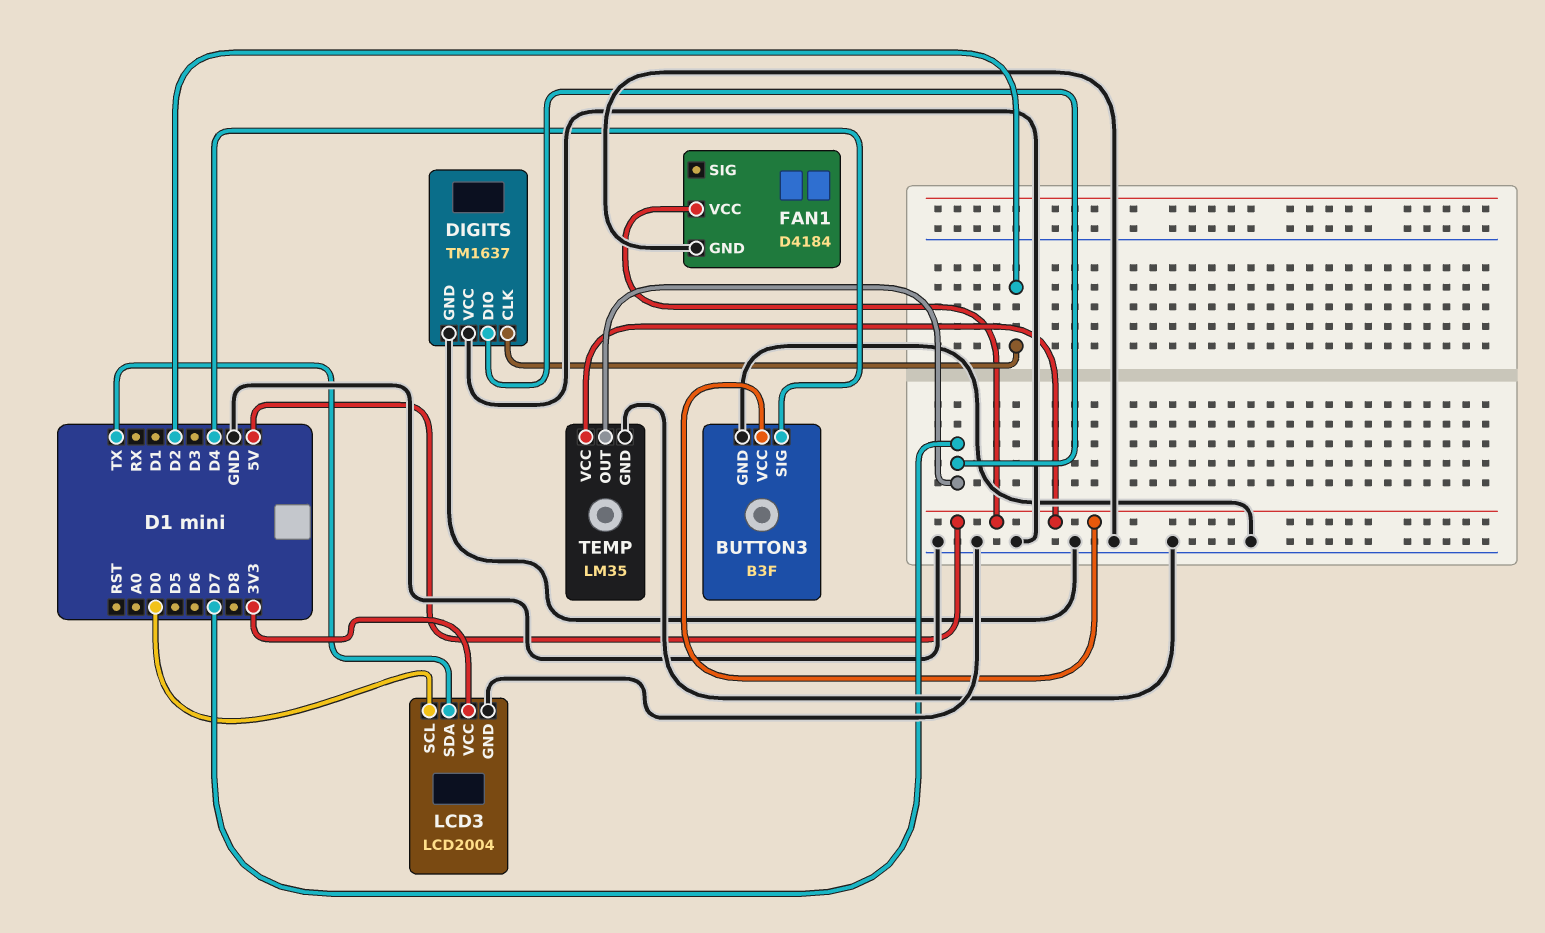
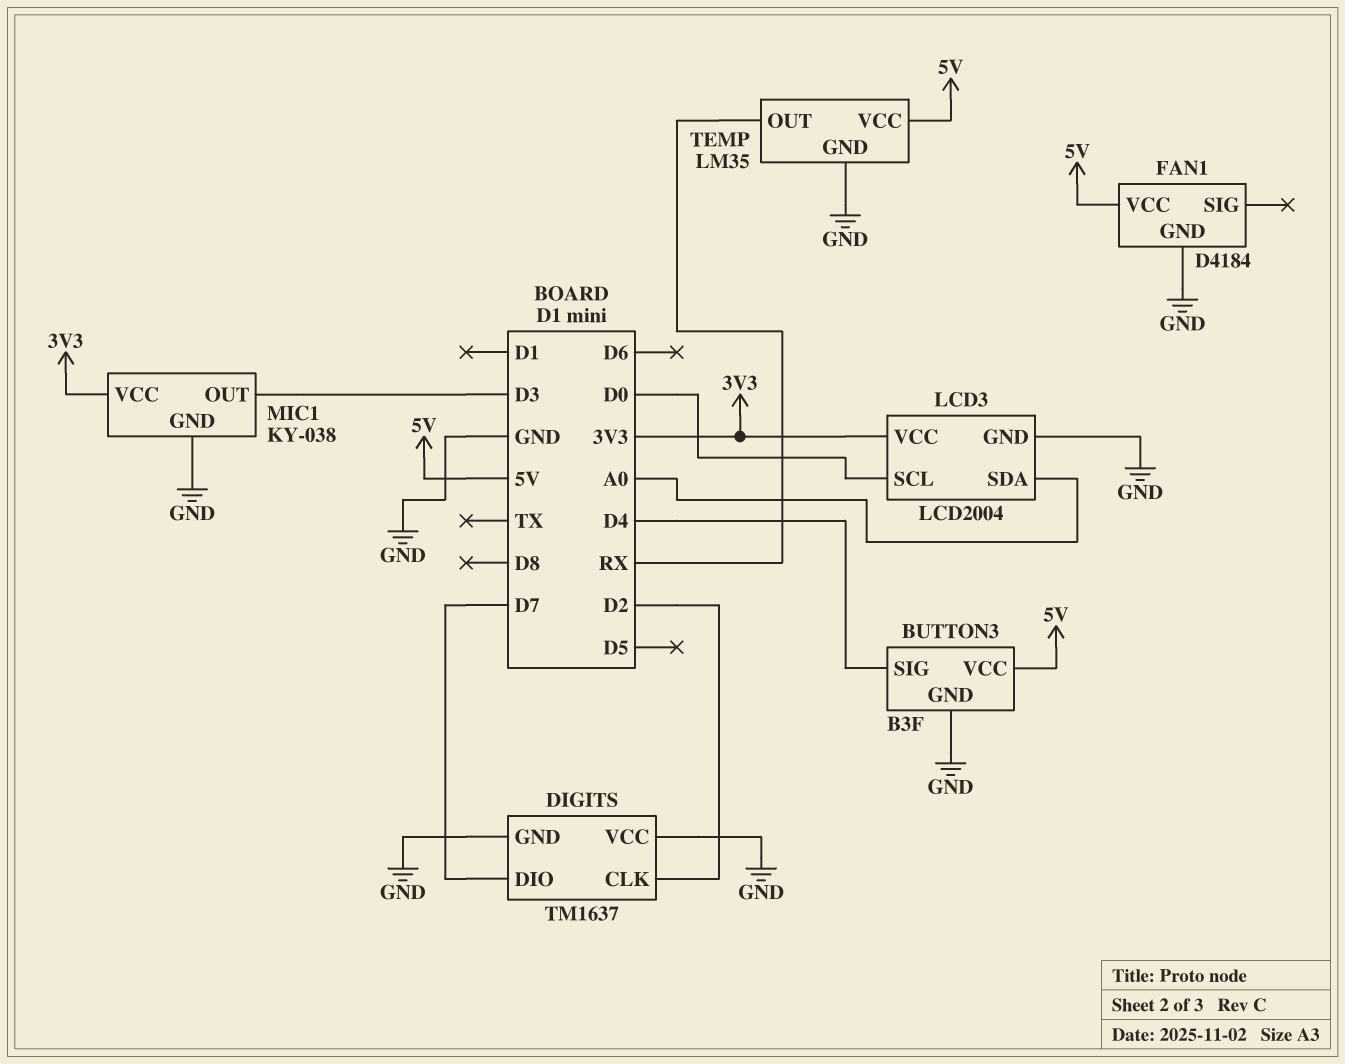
LCD3 pin SDA: TX -> A0
MIC1: none -> KY-038
MIC1 pin GND: none -> GND
MIC1 pin OUT: none -> D3
MIC1 pin VCC: none -> 3V3
TEMP pin OUT: D7 -> RX

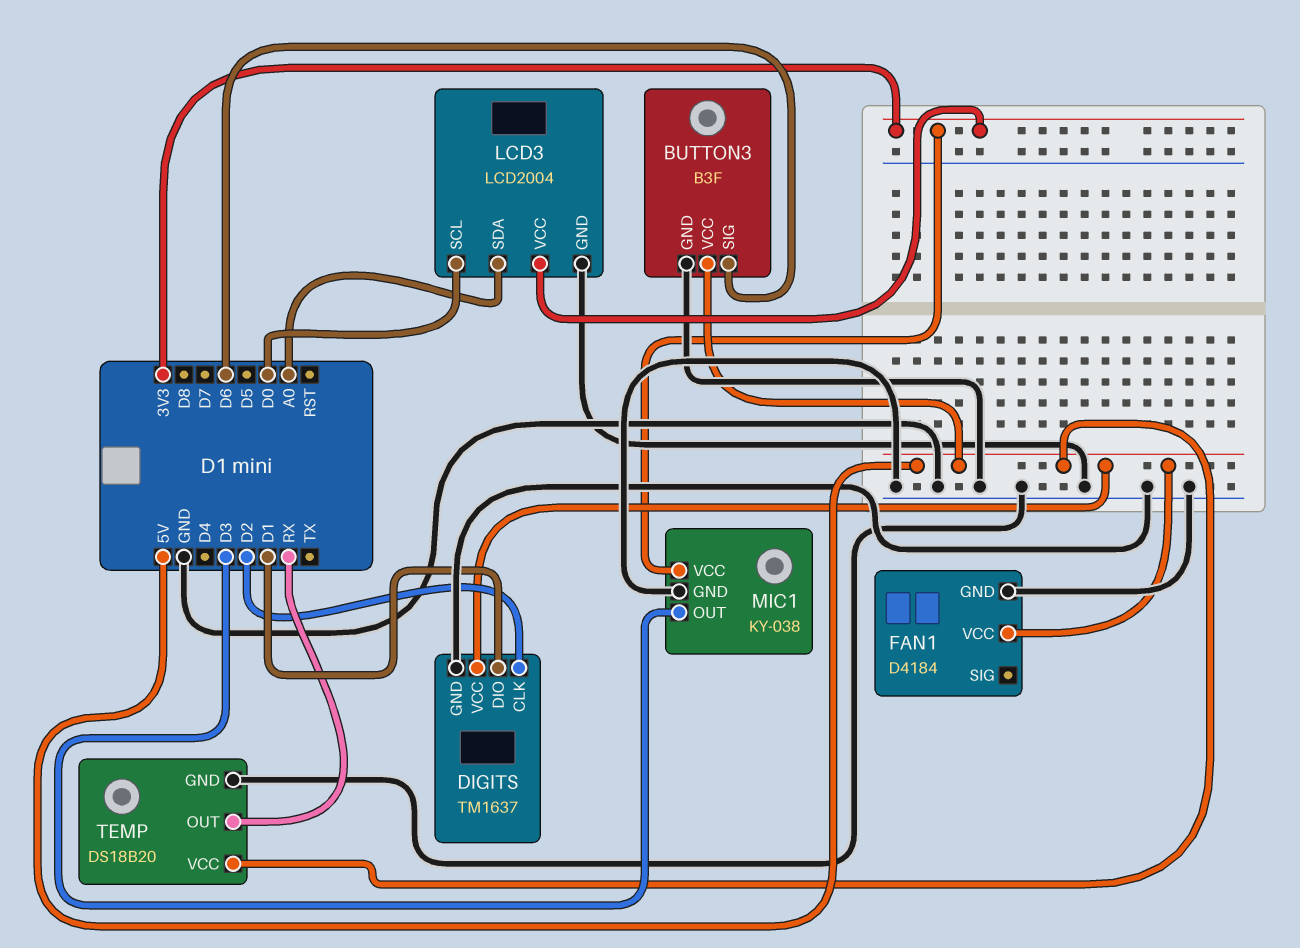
BUTTON3 pin SIG: D4 -> D6
DIGITS pin DIO: D7 -> D1
DIGITS pin VCC: GND -> 5V
TEMP: LM35 -> DS18B20

